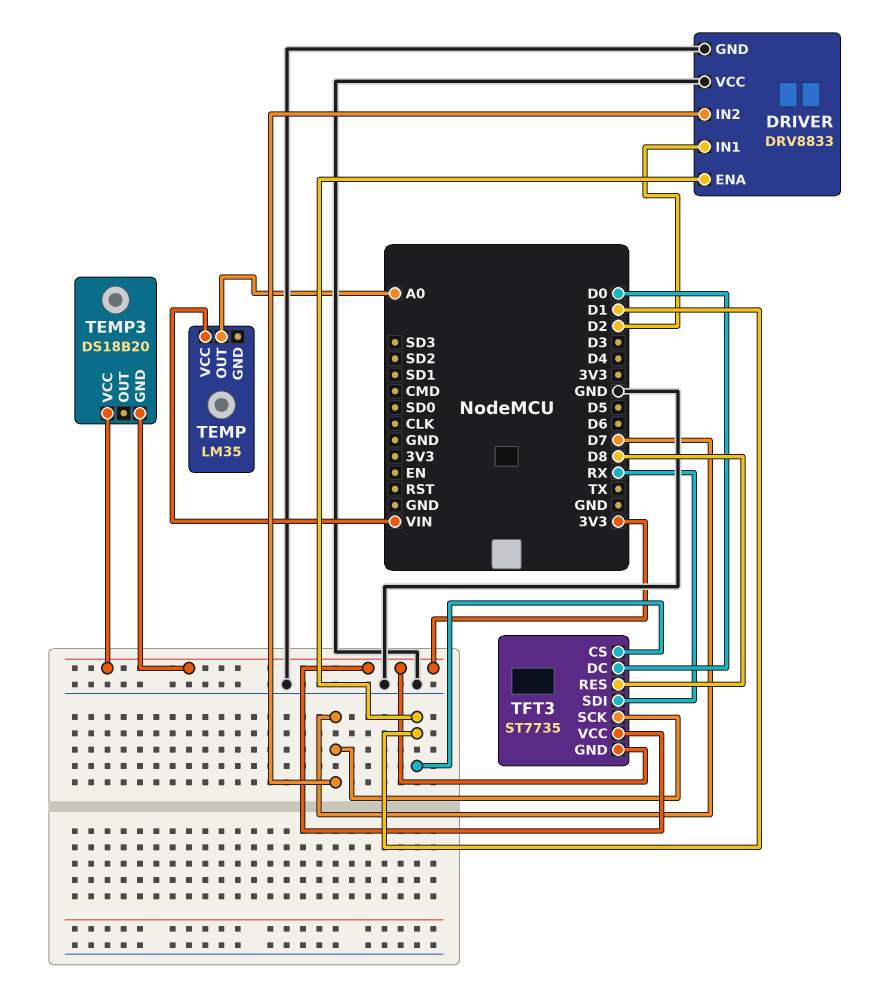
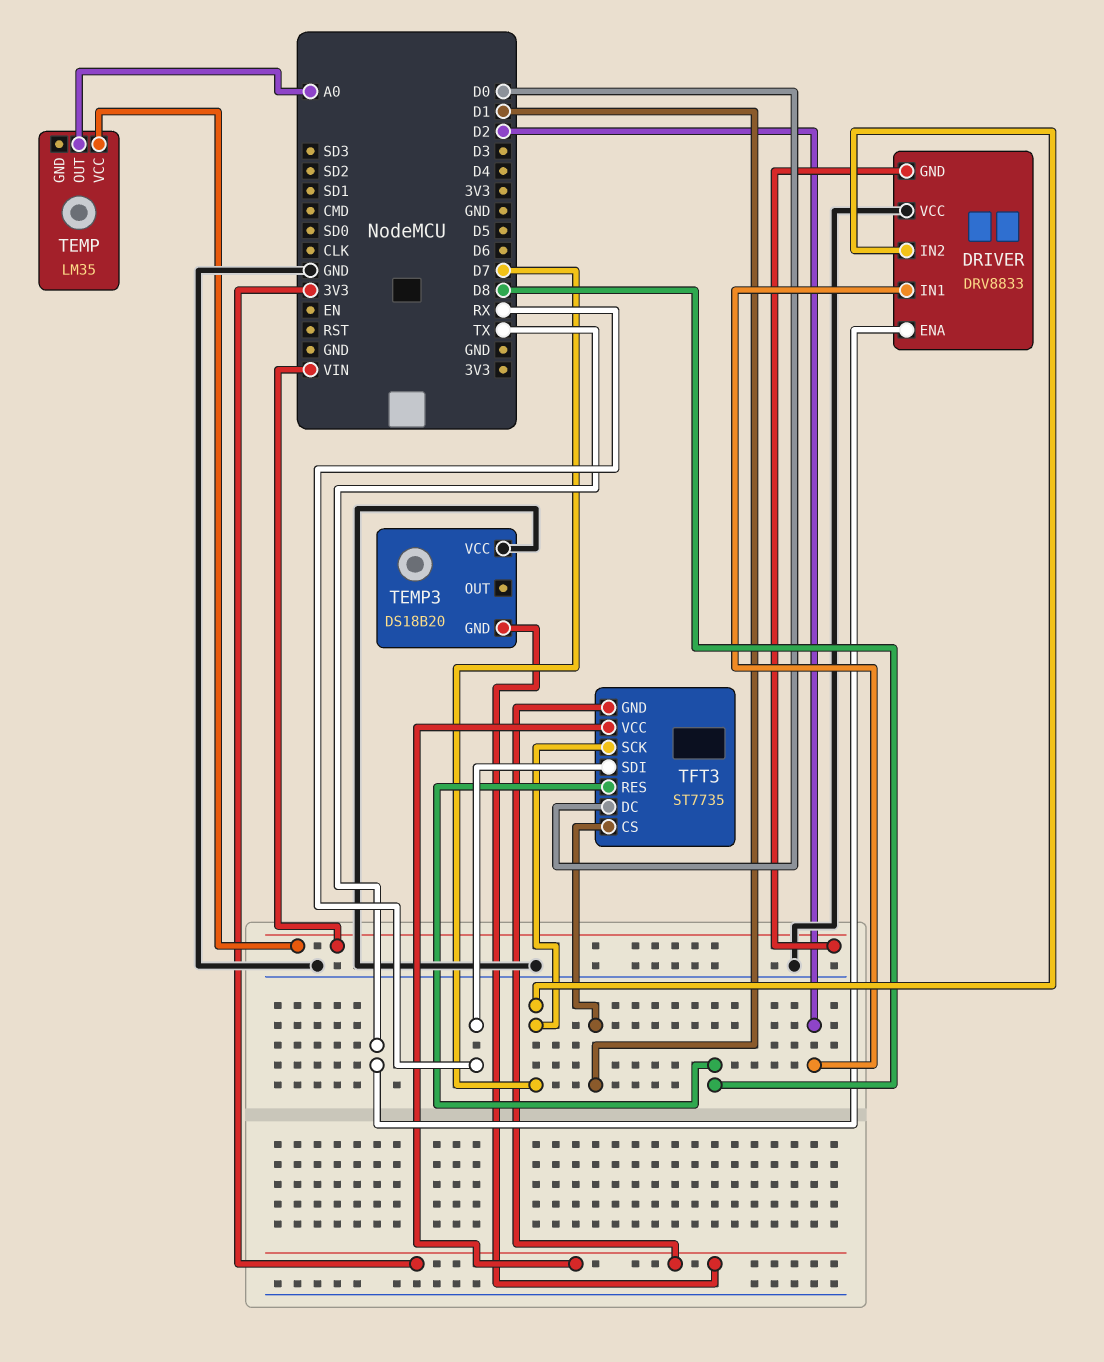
DRIVER pin ENA: D1 -> TX
DRIVER pin GND: GND -> VIN
TEMP3 pin VCC: 3V3 -> GND

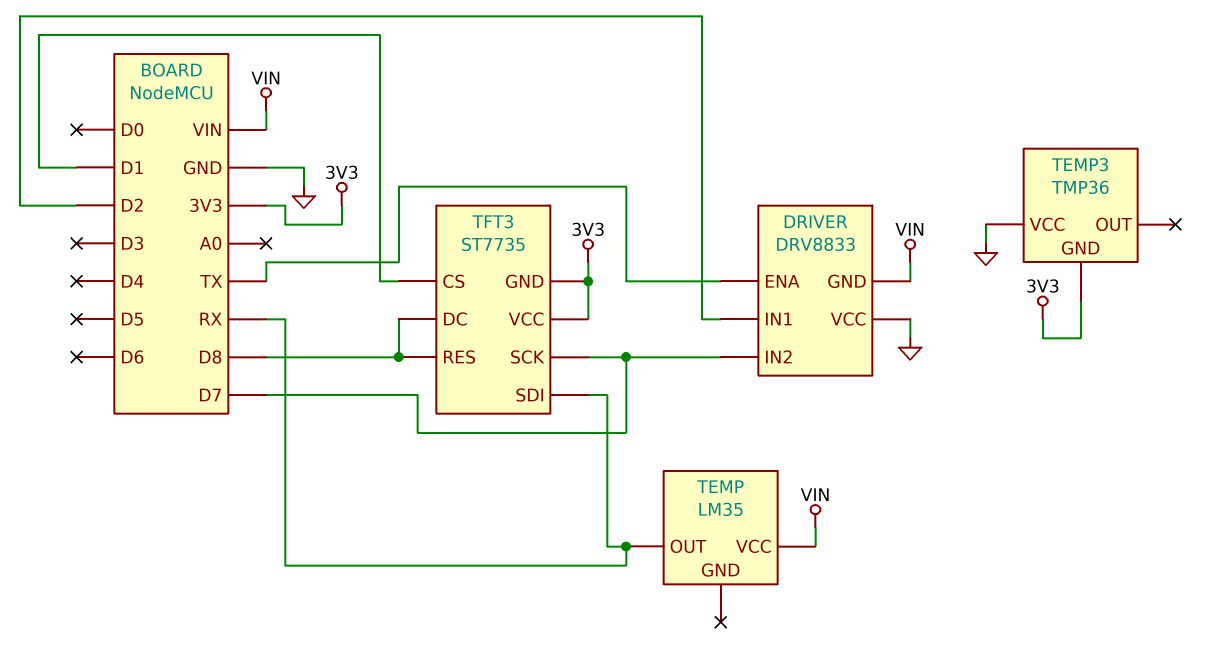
TEMP pin OUT: A0 -> RX
TEMP3: DS18B20 -> TMP36
TFT3 pin DC: D0 -> D8

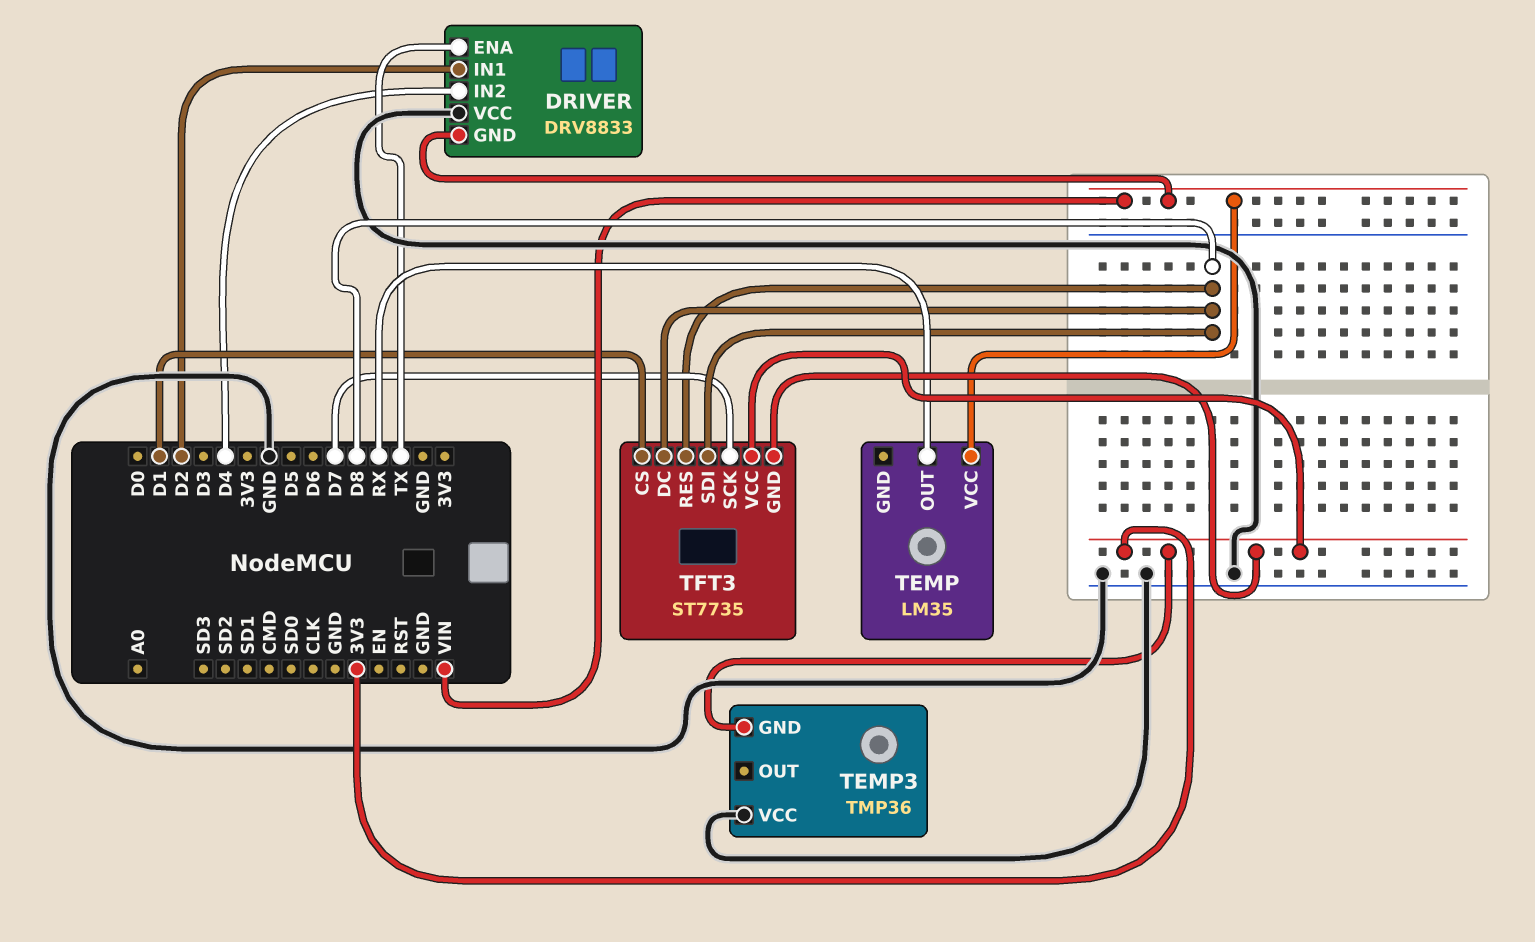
DRIVER pin IN2: D7 -> D4
TFT3 pin SDI: RX -> D8

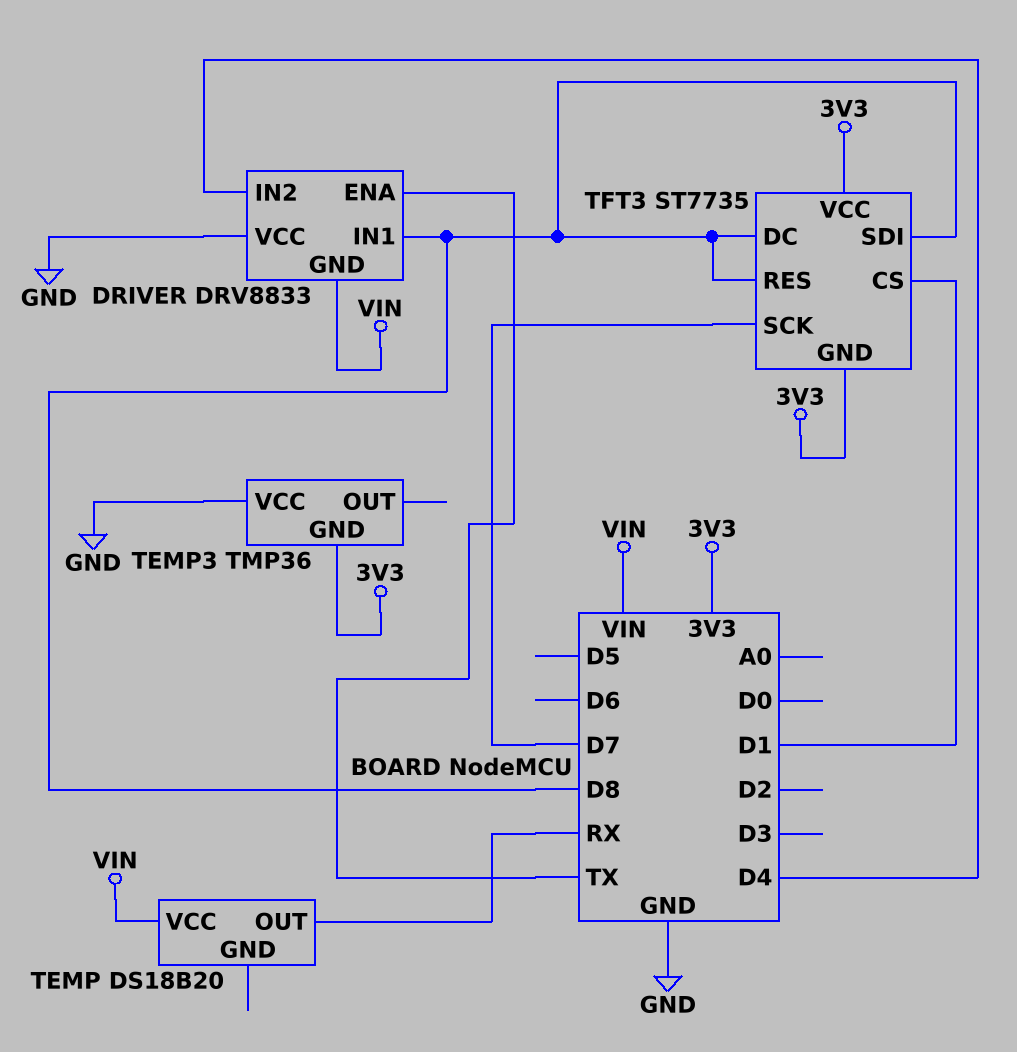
DRIVER pin IN1: D2 -> D8
TEMP: LM35 -> DS18B20

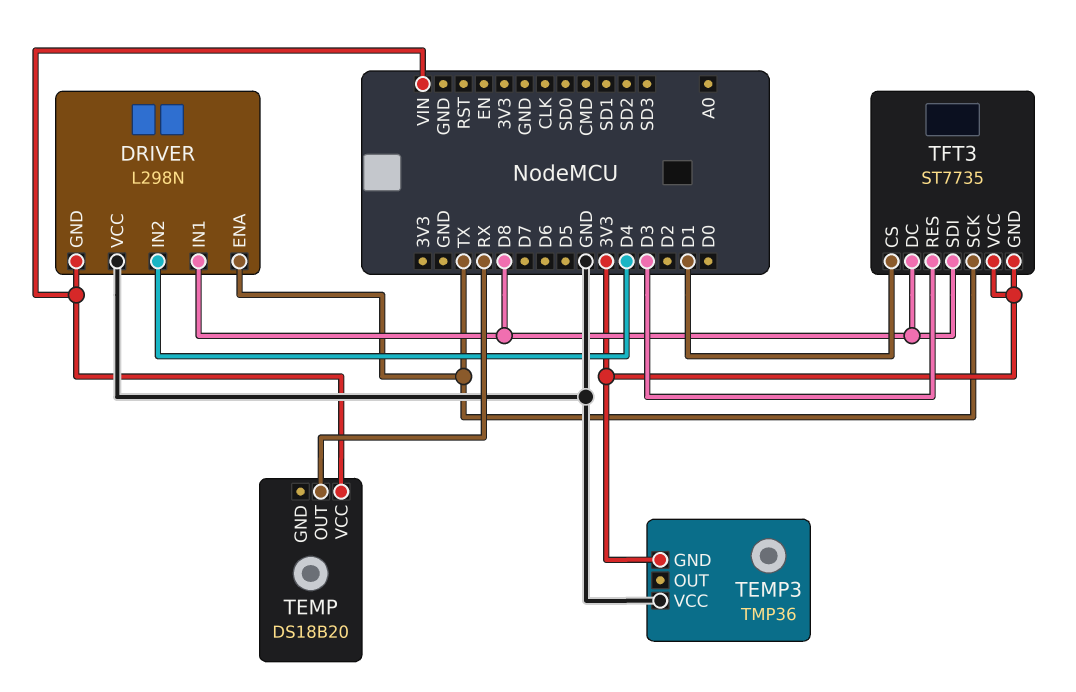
DRIVER: DRV8833 -> L298N
TFT3 pin RES: D8 -> D3
TFT3 pin SCK: D7 -> TX

